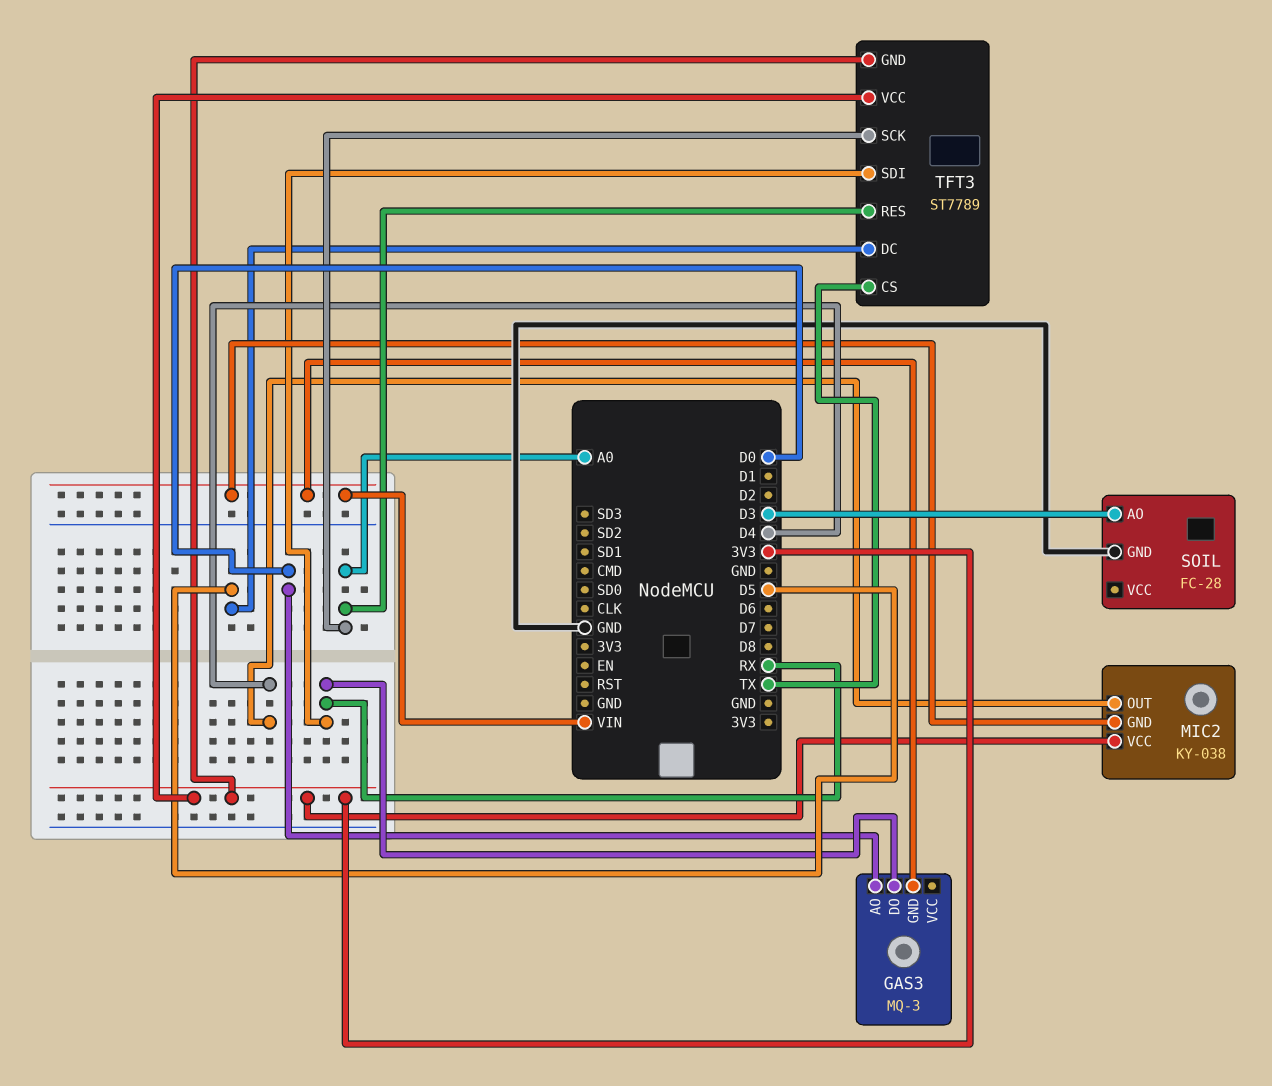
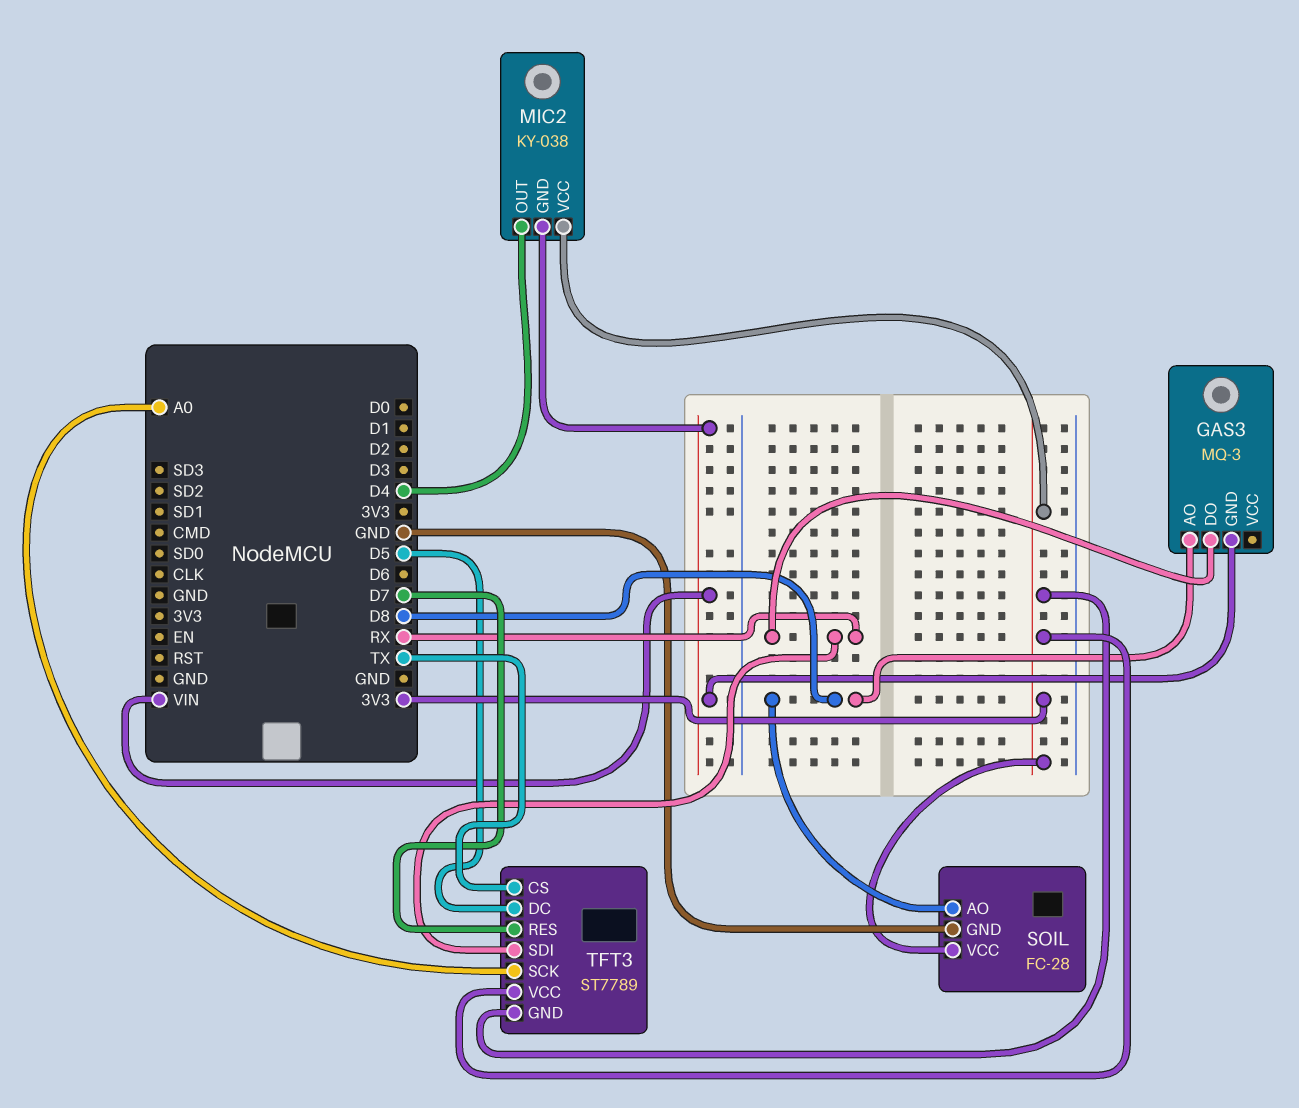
GAS3 pin AO: D0 -> D8
SOIL pin AO: D3 -> D8
SOIL pin VCC: none -> 3V3
TFT3 pin RES: A0 -> D7

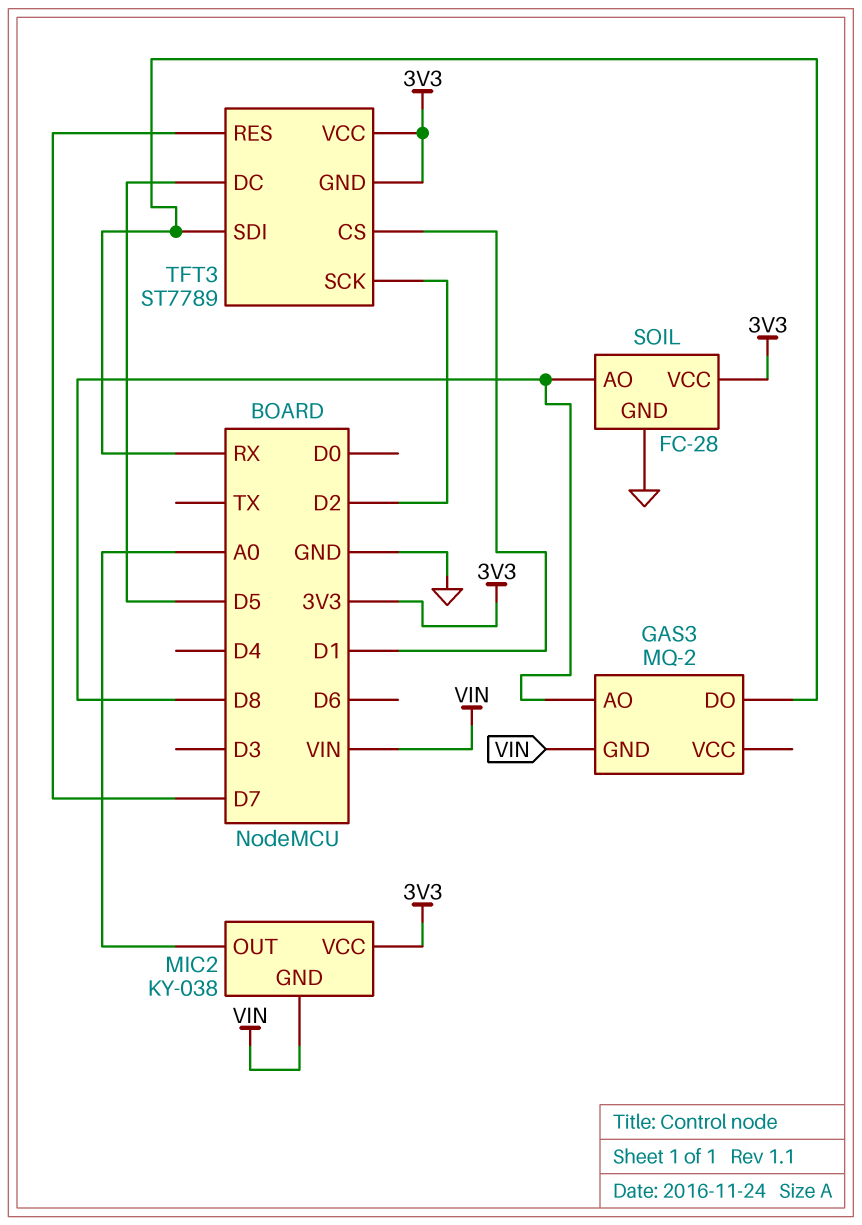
GAS3: MQ-3 -> MQ-2
MIC2 pin OUT: D4 -> A0
TFT3 pin CS: TX -> D1
TFT3 pin SCK: A0 -> D2

